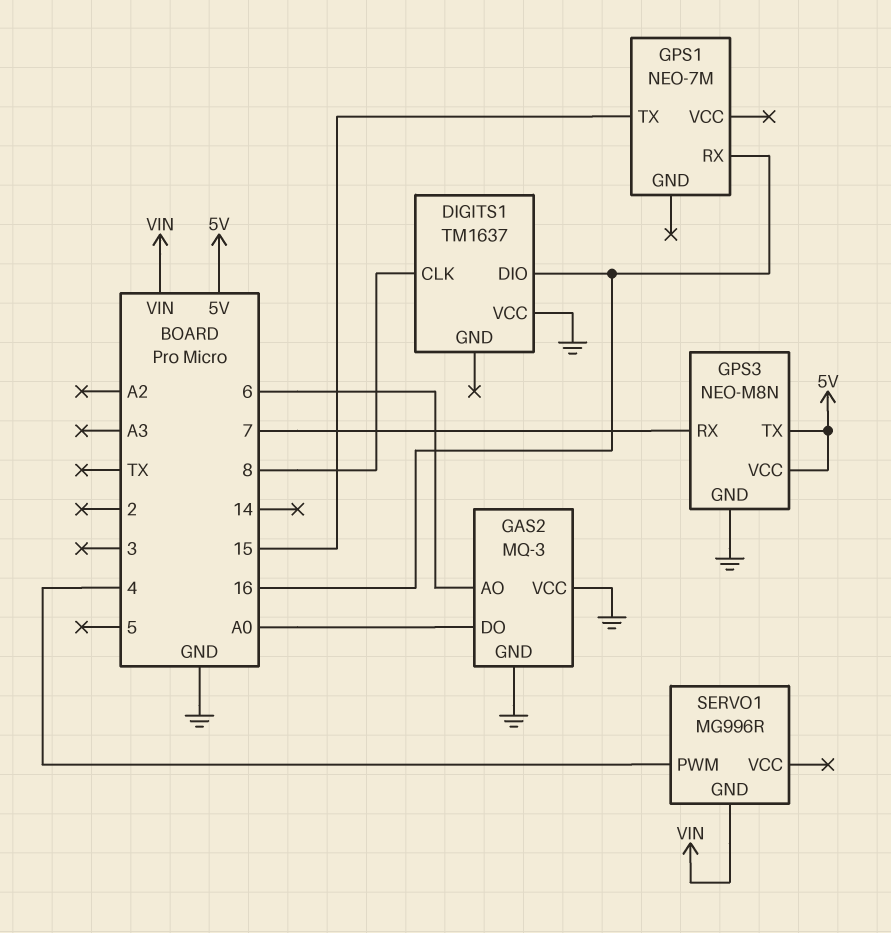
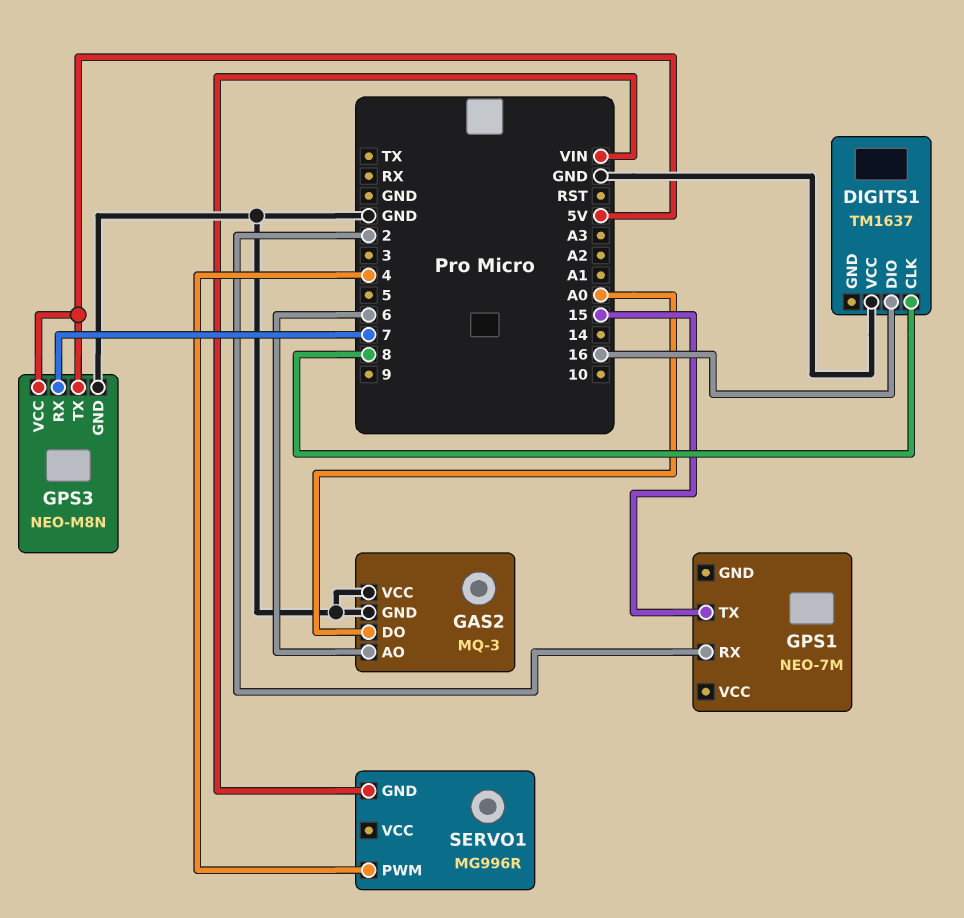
GPS1 pin RX: 16 -> 2

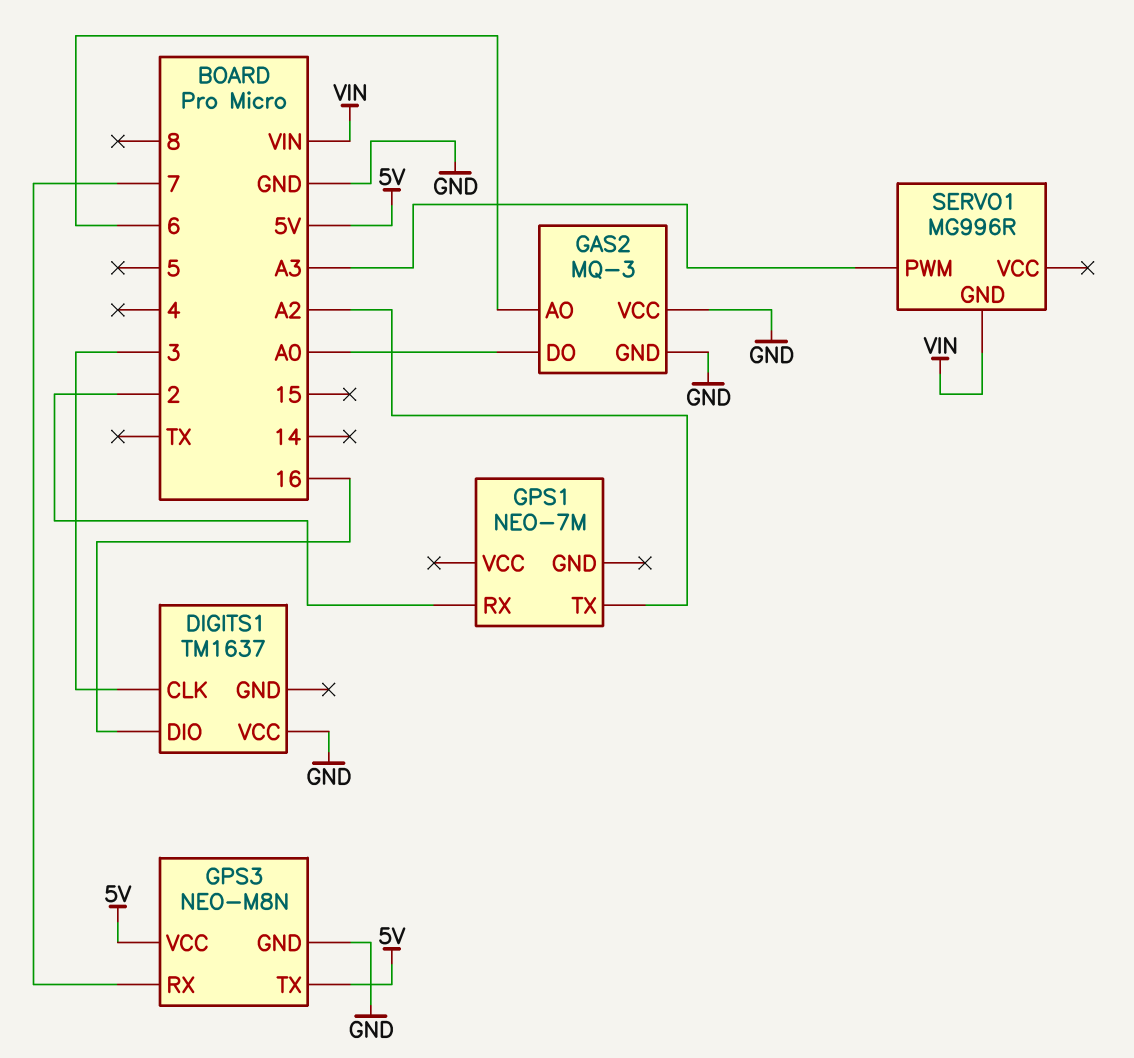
DIGITS1 pin CLK: 8 -> 3
GPS1 pin TX: 15 -> A2
SERVO1 pin PWM: 4 -> A3

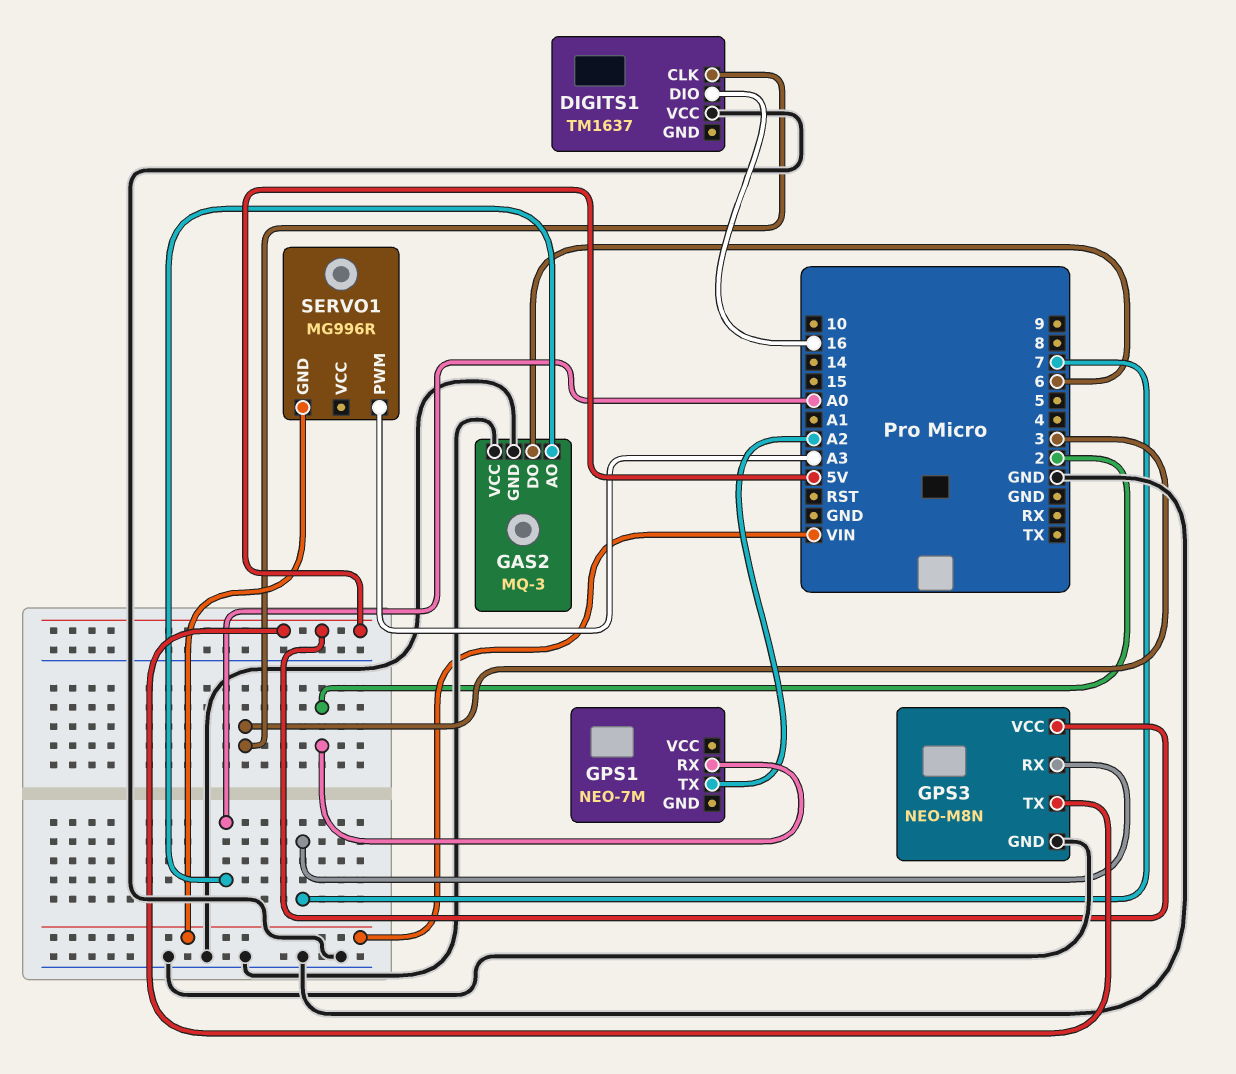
GAS2 pin AO: 6 -> A0
GAS2 pin DO: A0 -> 6

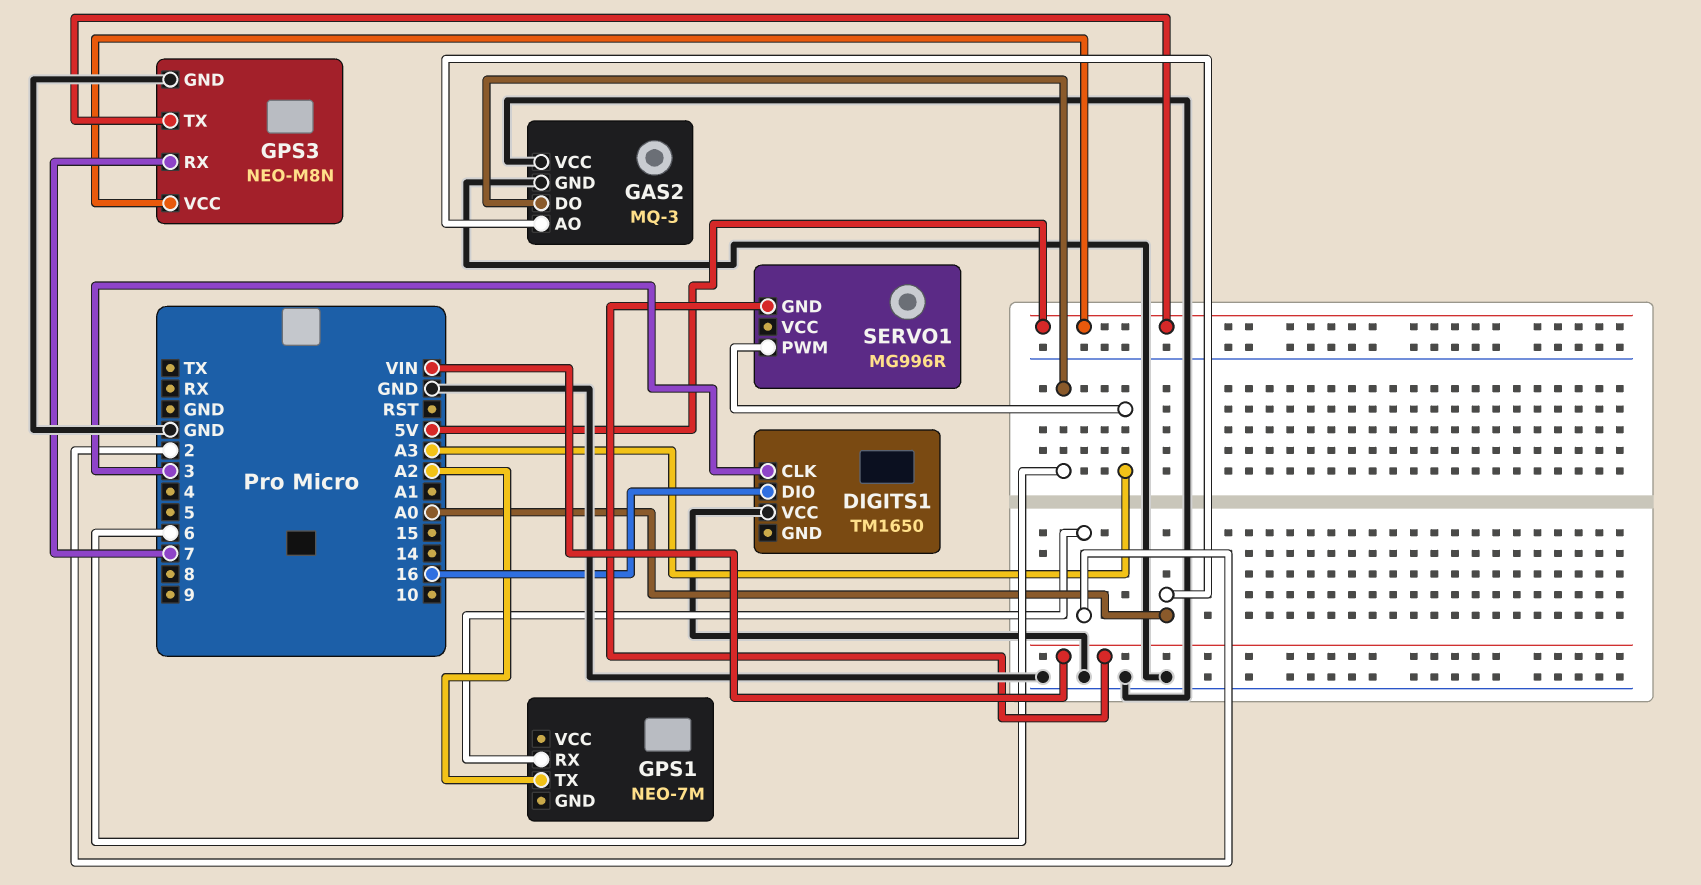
DIGITS1: TM1637 -> TM1650

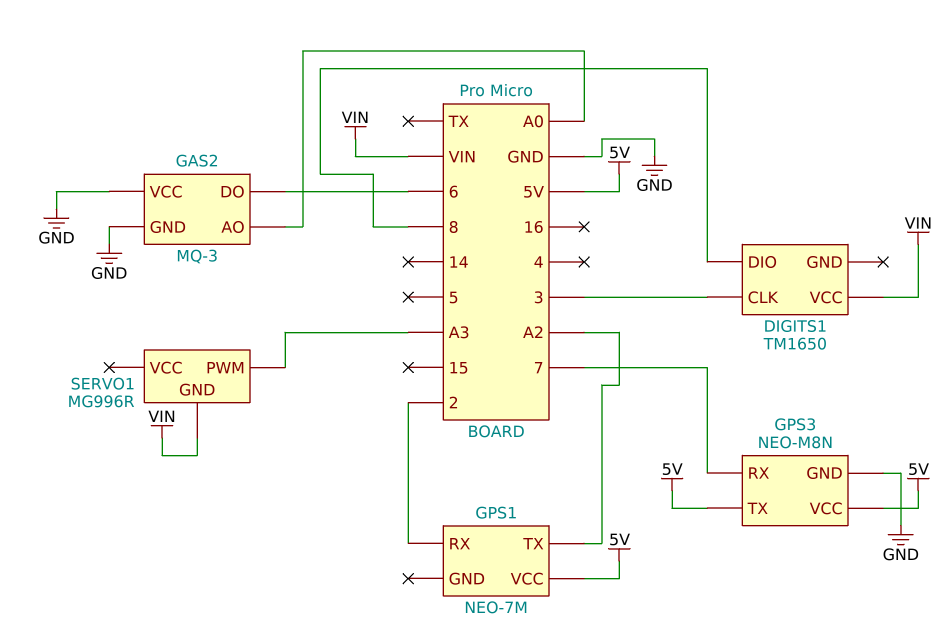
DIGITS1 pin DIO: 16 -> 8
DIGITS1 pin VCC: GND -> VIN
GPS1 pin VCC: none -> 5V

